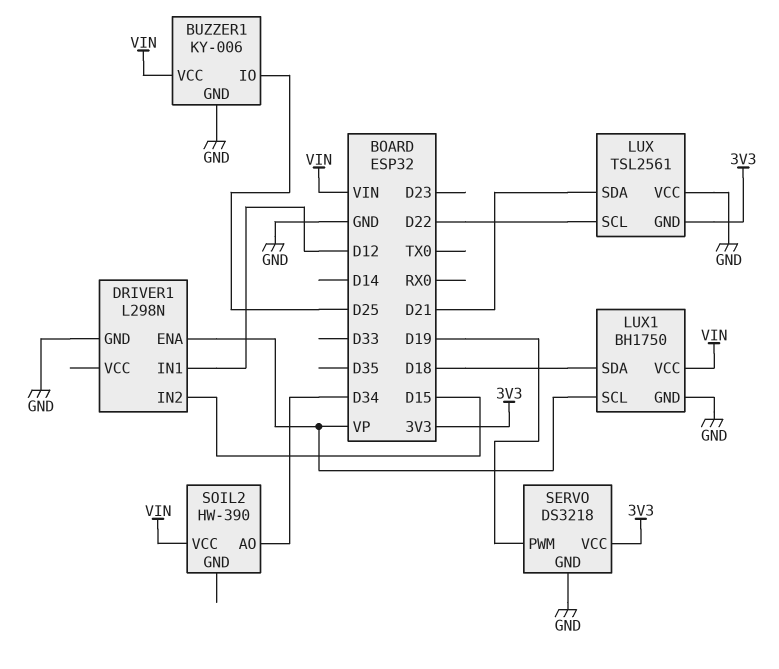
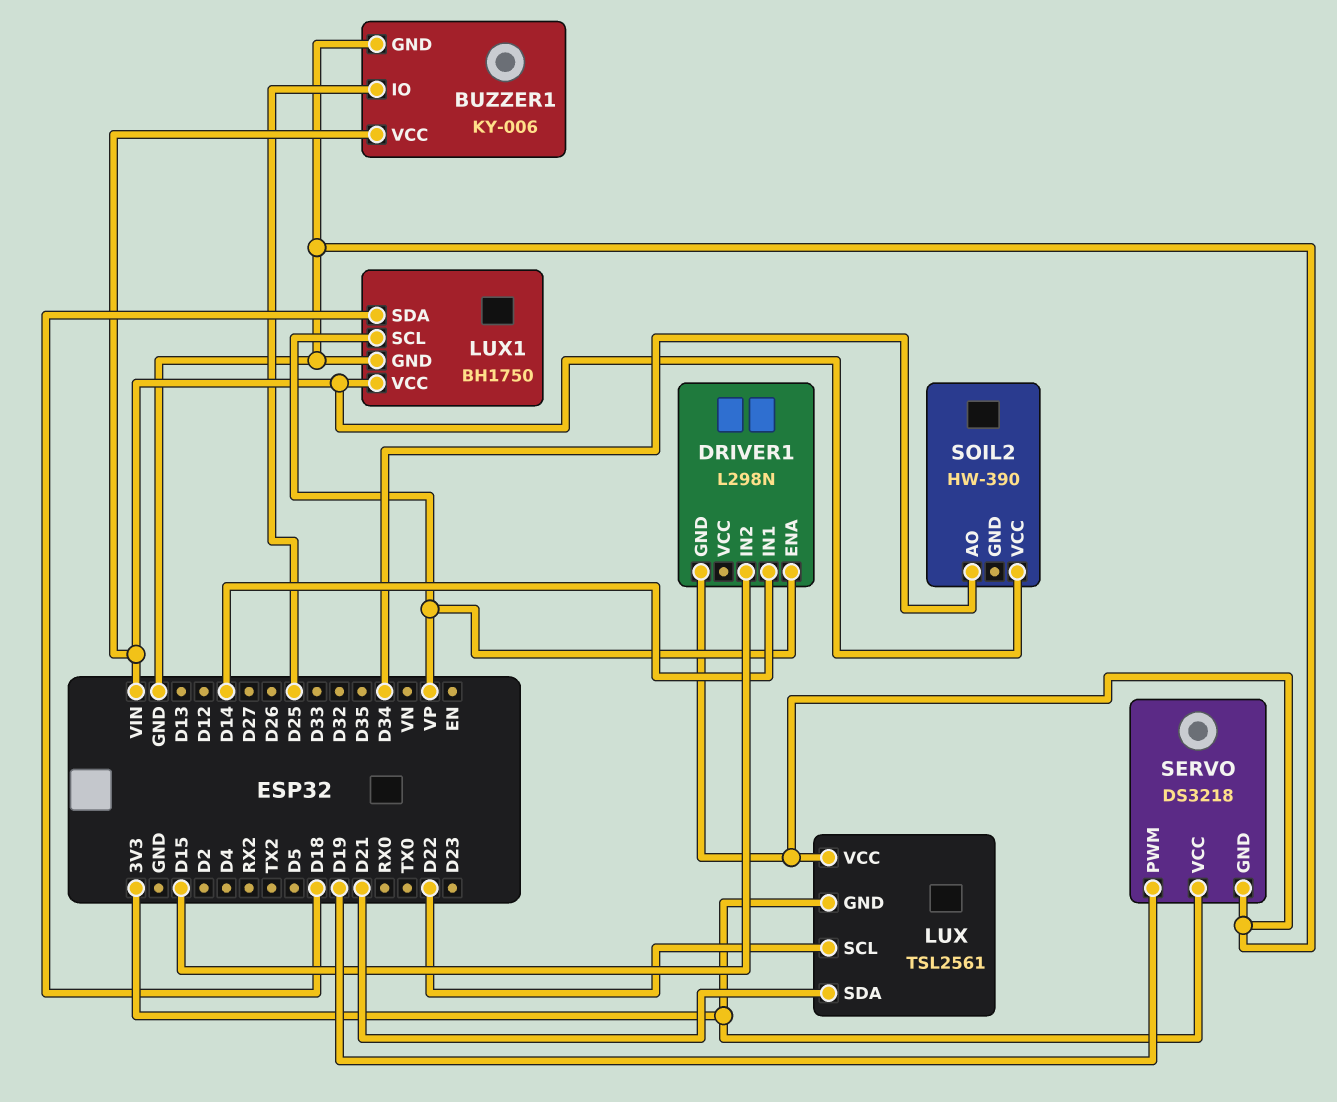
DRIVER1 pin IN1: D12 -> D14

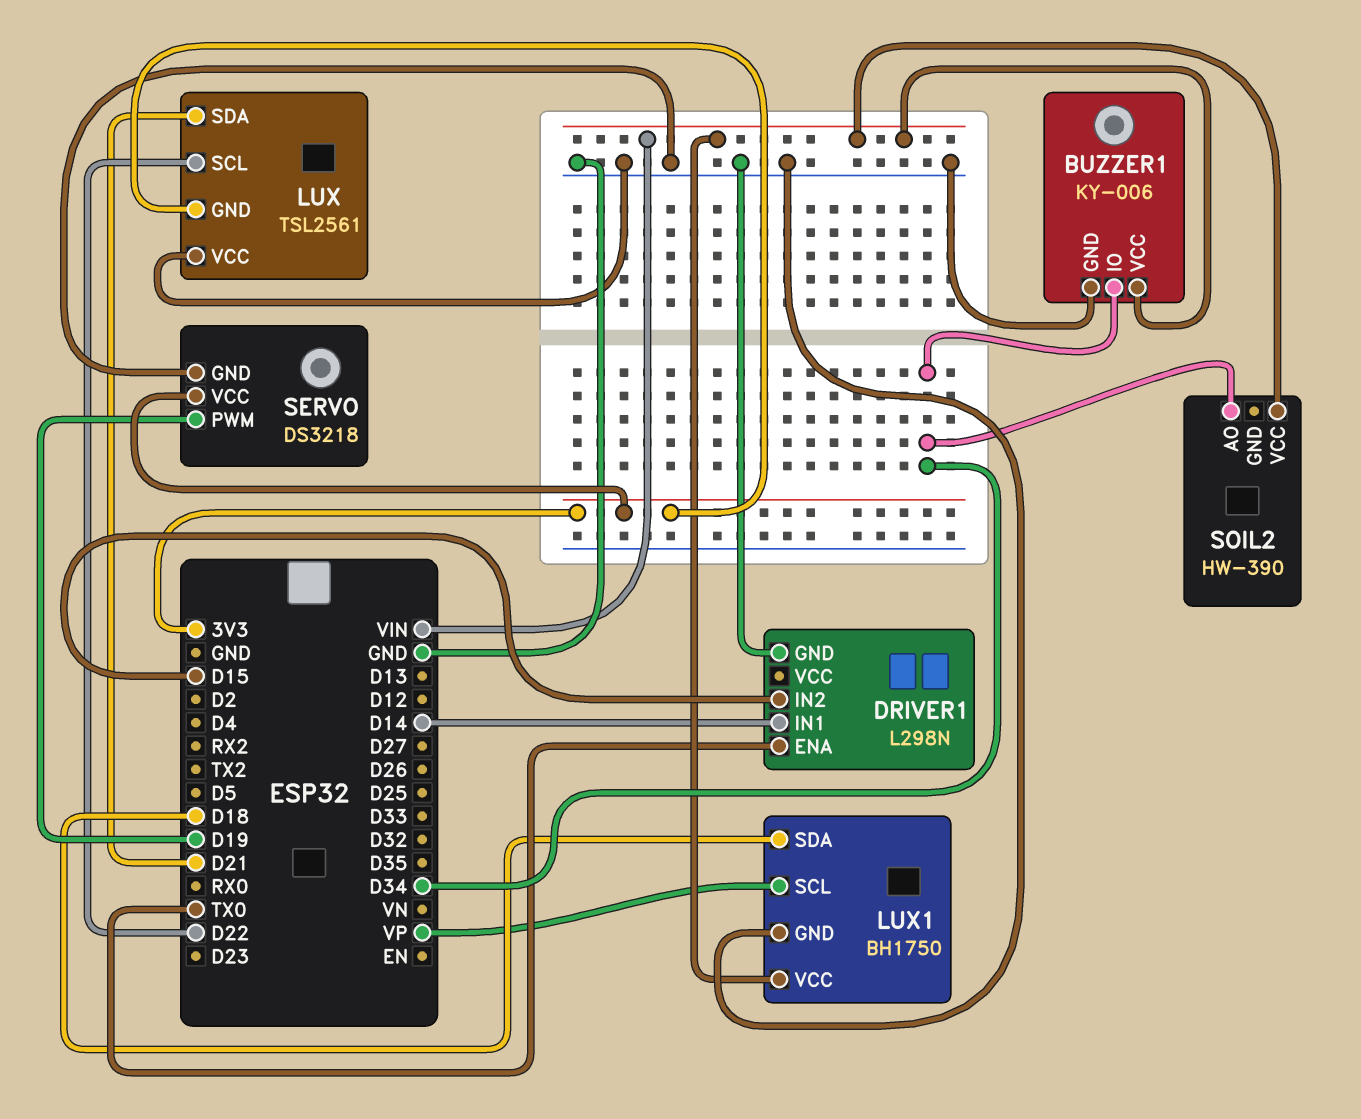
BUZZER1 pin IO: D25 -> D34
DRIVER1 pin ENA: VP -> TX0

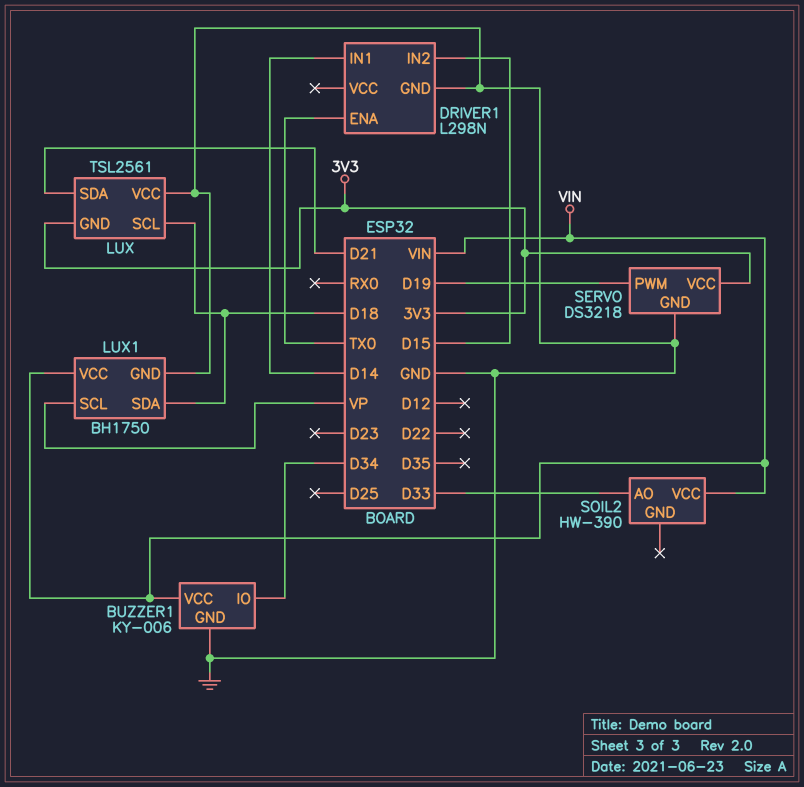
LUX pin SCL: D22 -> D18
SOIL2 pin AO: D34 -> D33

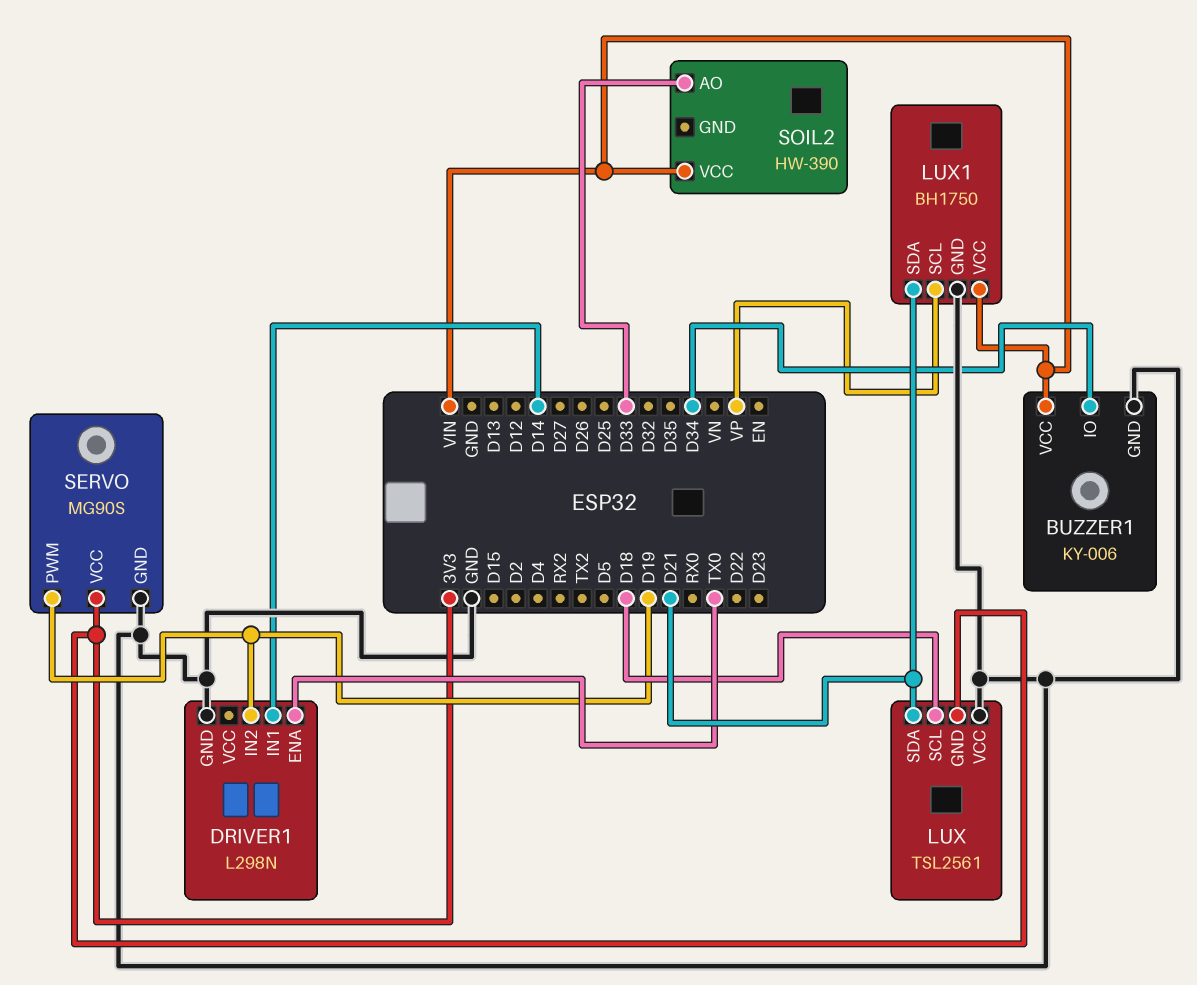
DRIVER1 pin IN2: D15 -> D19
LUX1 pin SDA: D18 -> D21
SERVO: DS3218 -> MG90S

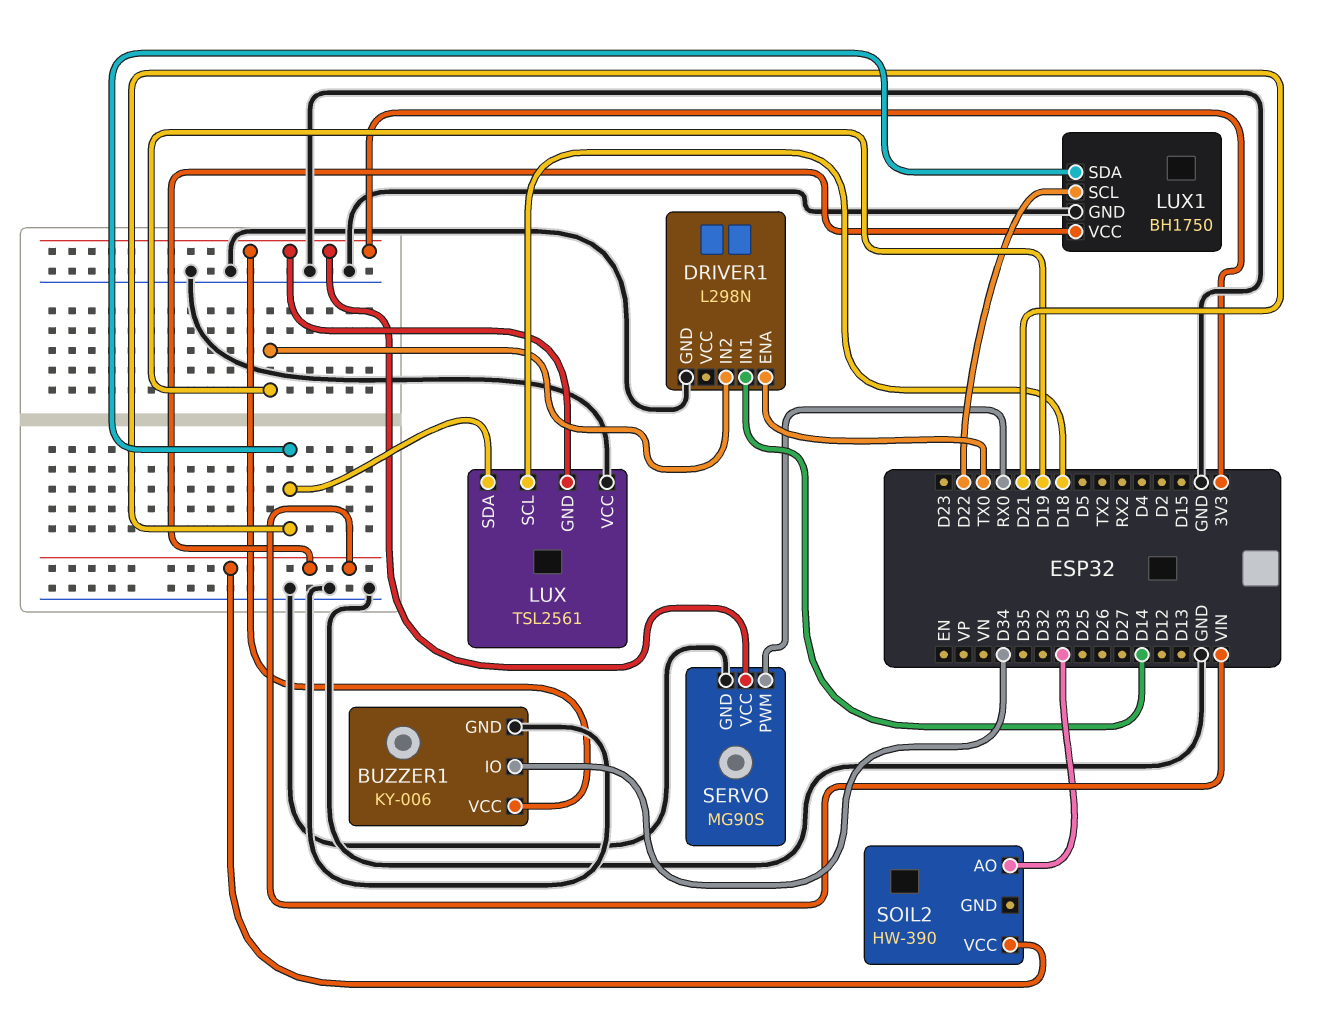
BUZZER1 pin VCC: VIN -> 3V3
LUX1 pin SCL: VP -> D22
SERVO pin PWM: D19 -> RX0

